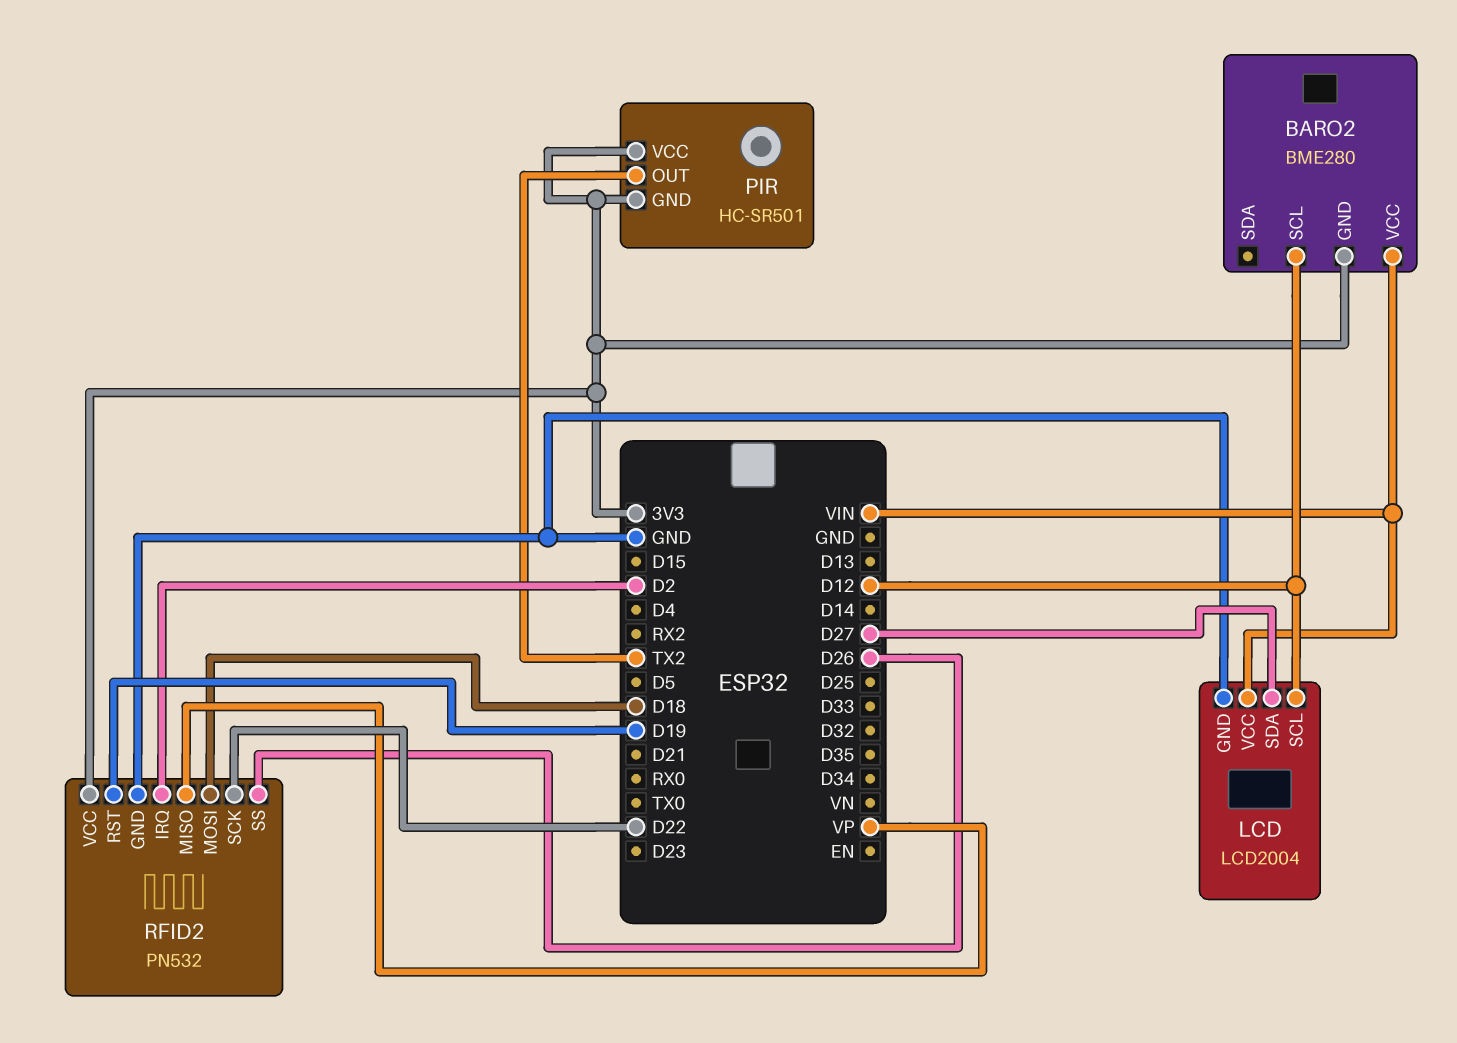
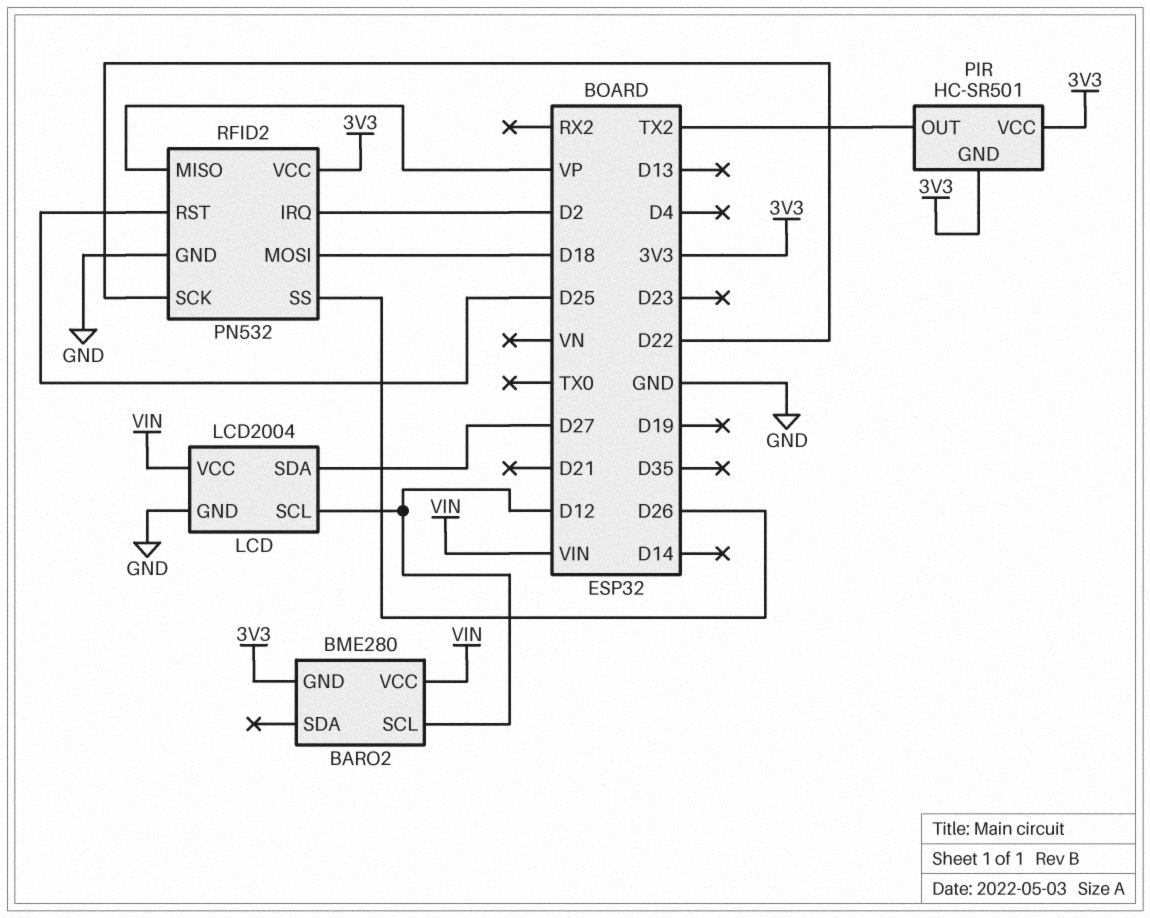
RFID2 pin RST: D19 -> D25

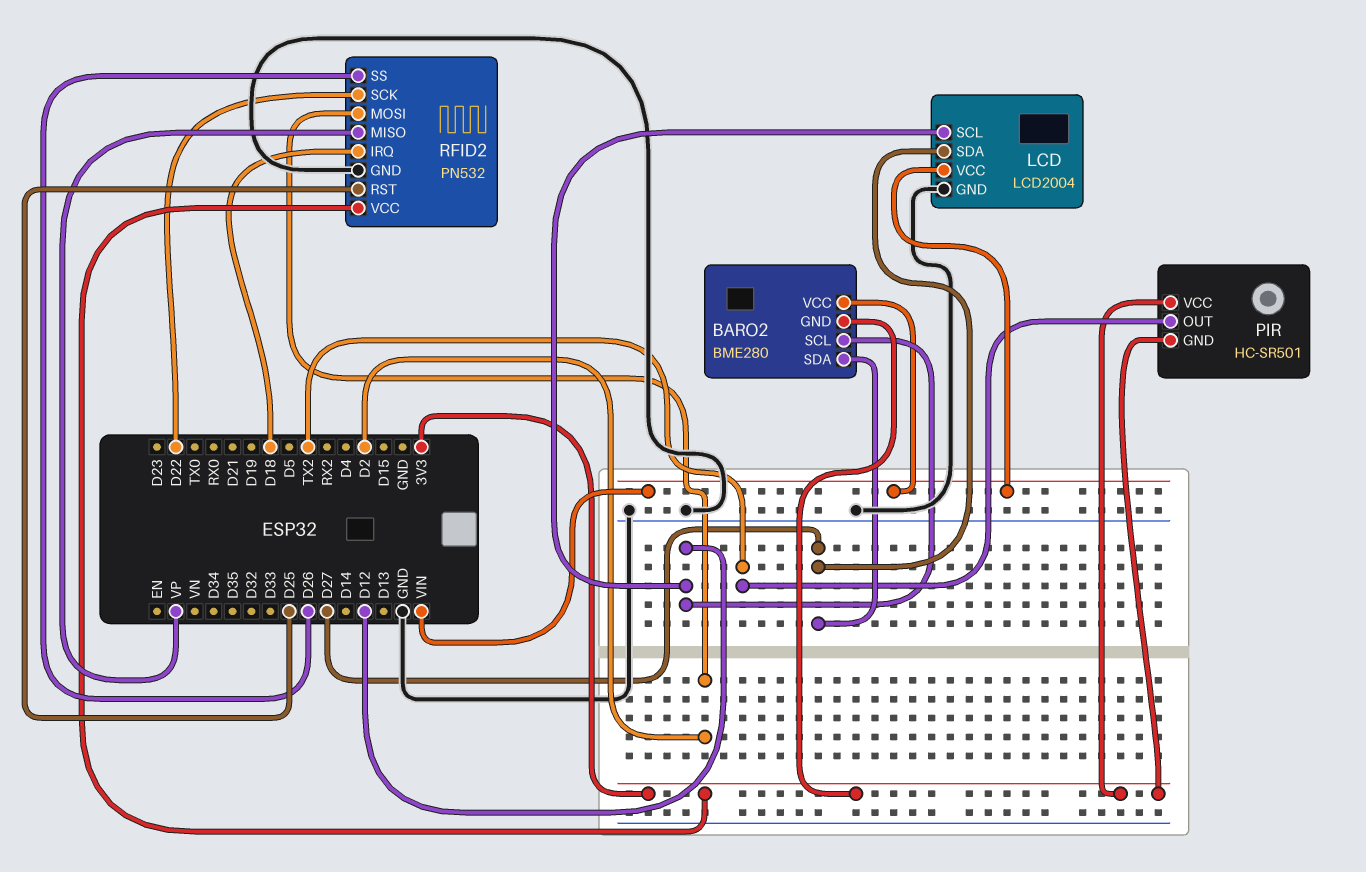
BARO2 pin SDA: none -> D27
RFID2 pin IRQ: D2 -> D18
RFID2 pin MOSI: D18 -> D2

